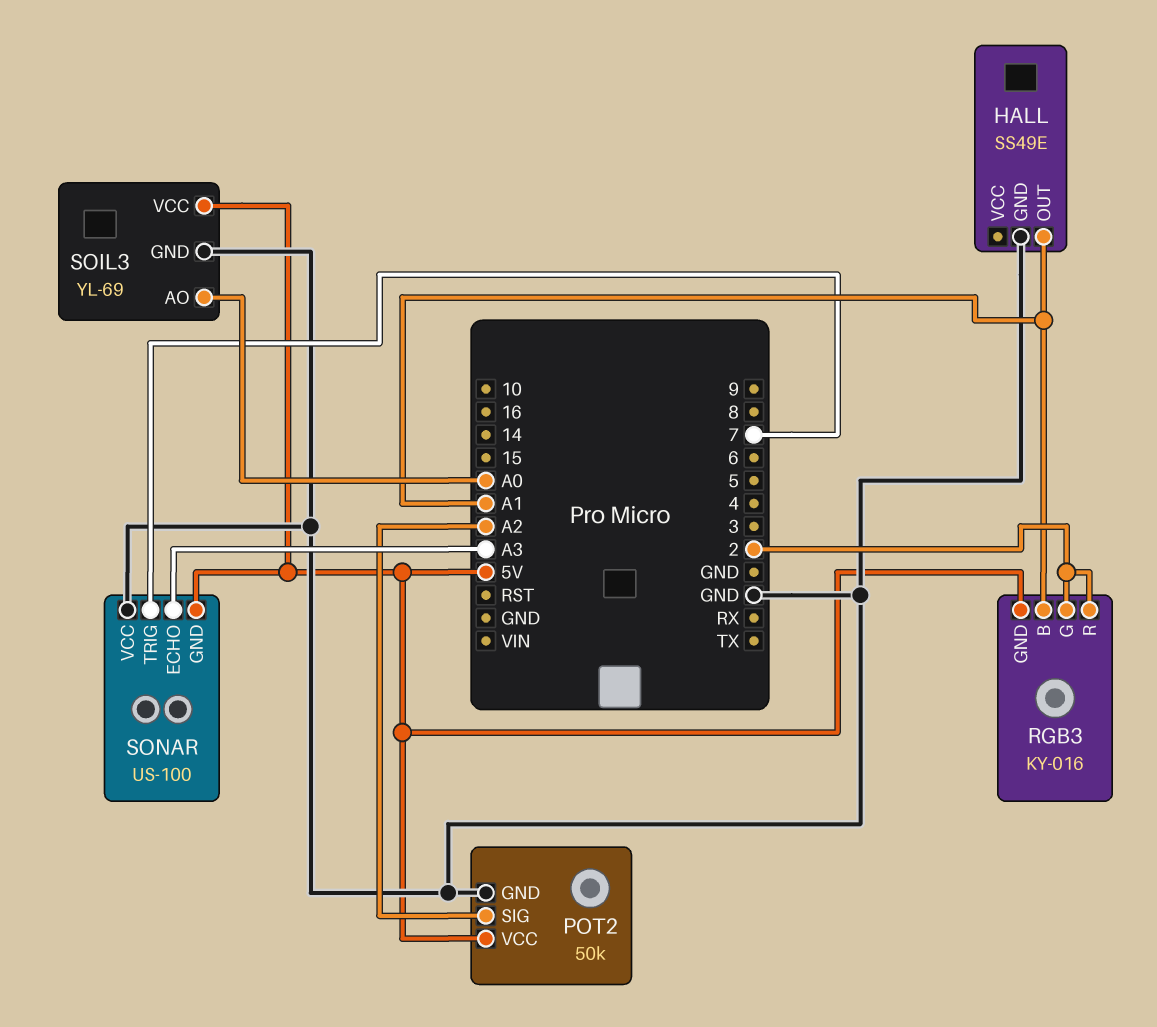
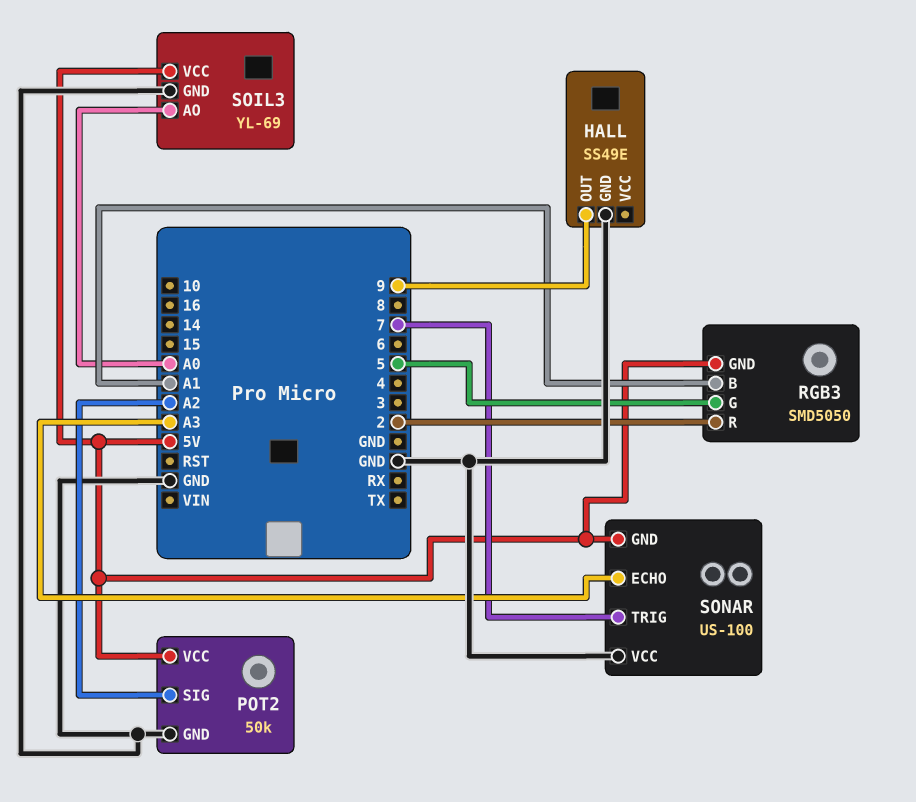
HALL pin OUT: A1 -> 9
RGB3: KY-016 -> SMD5050
RGB3 pin G: 2 -> 5

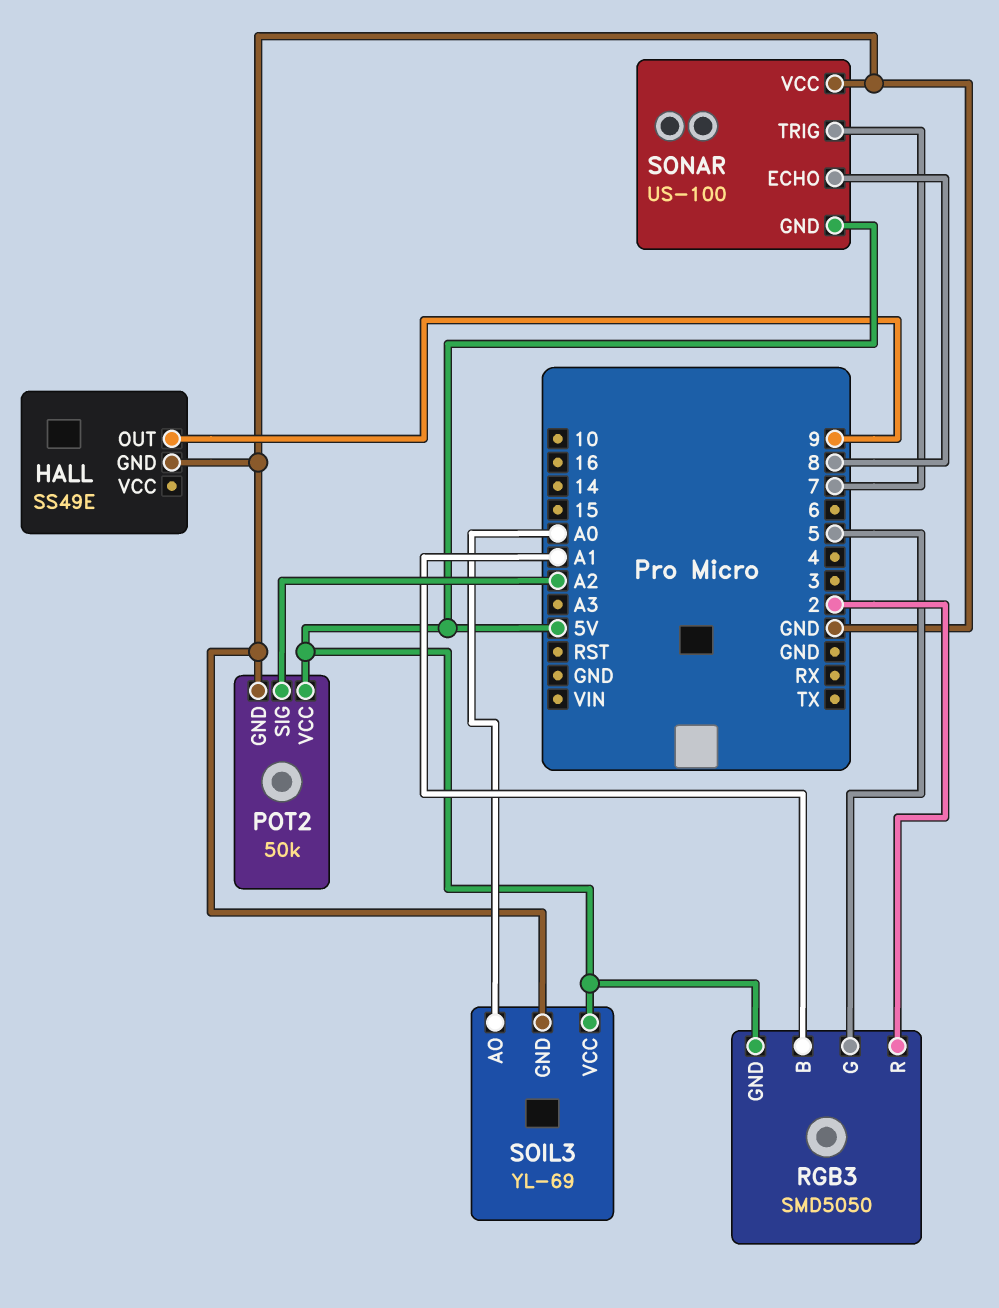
SONAR pin ECHO: A3 -> 8

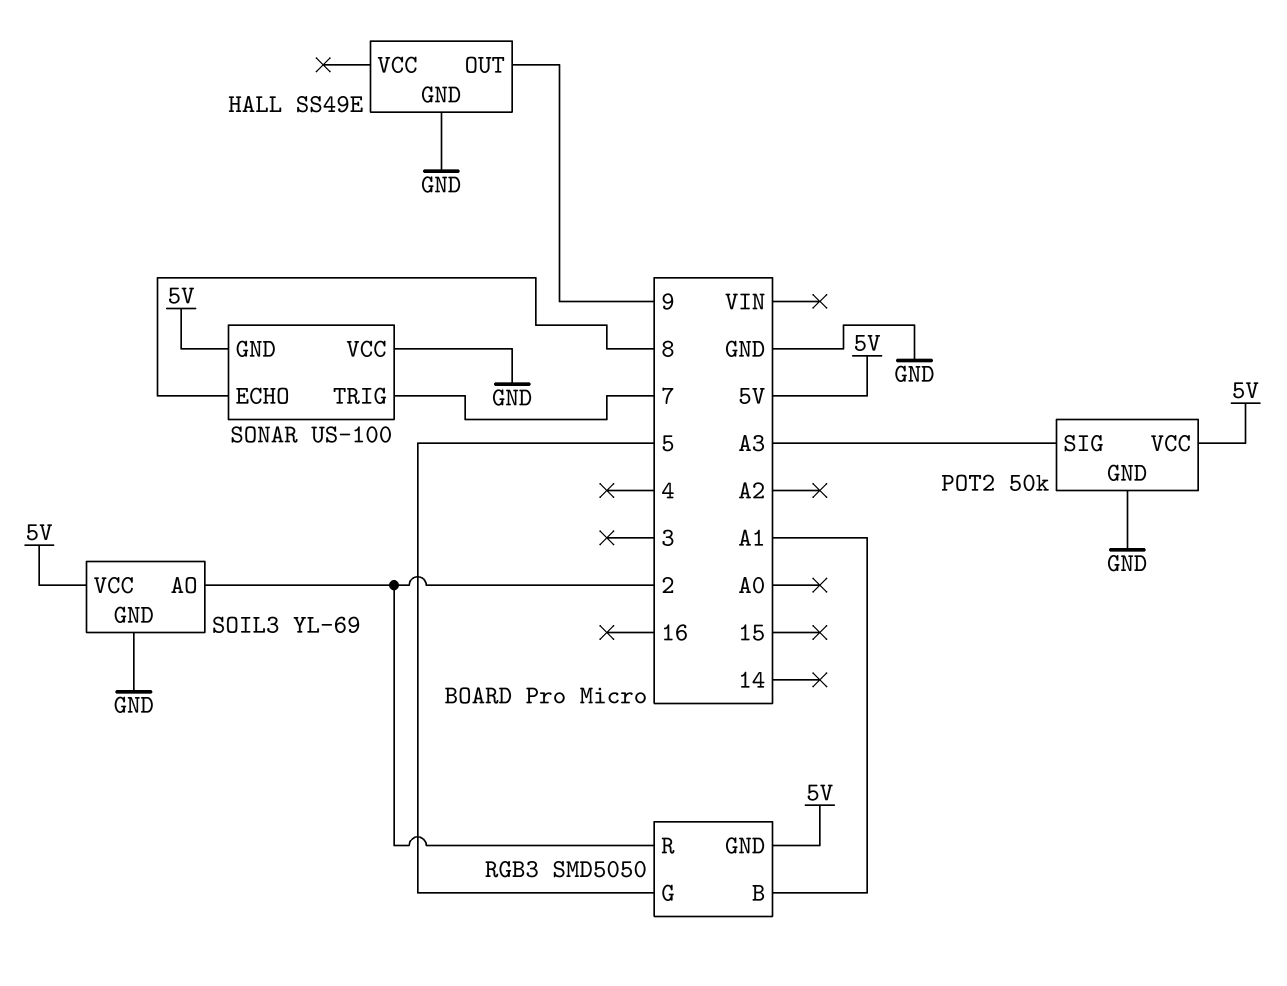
POT2 pin SIG: A2 -> A3
SOIL3 pin AO: A0 -> 2

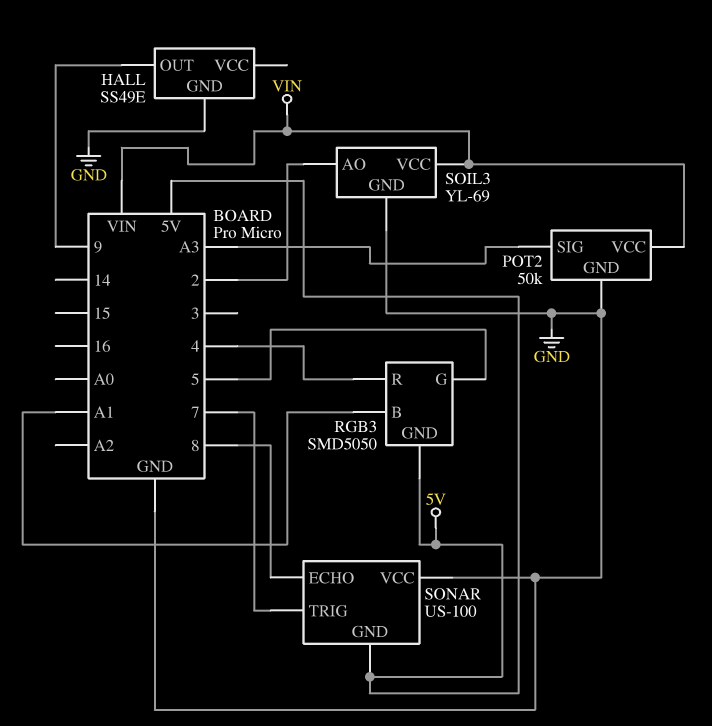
POT2 pin VCC: 5V -> VIN
RGB3 pin R: 2 -> 4
SOIL3 pin VCC: 5V -> VIN

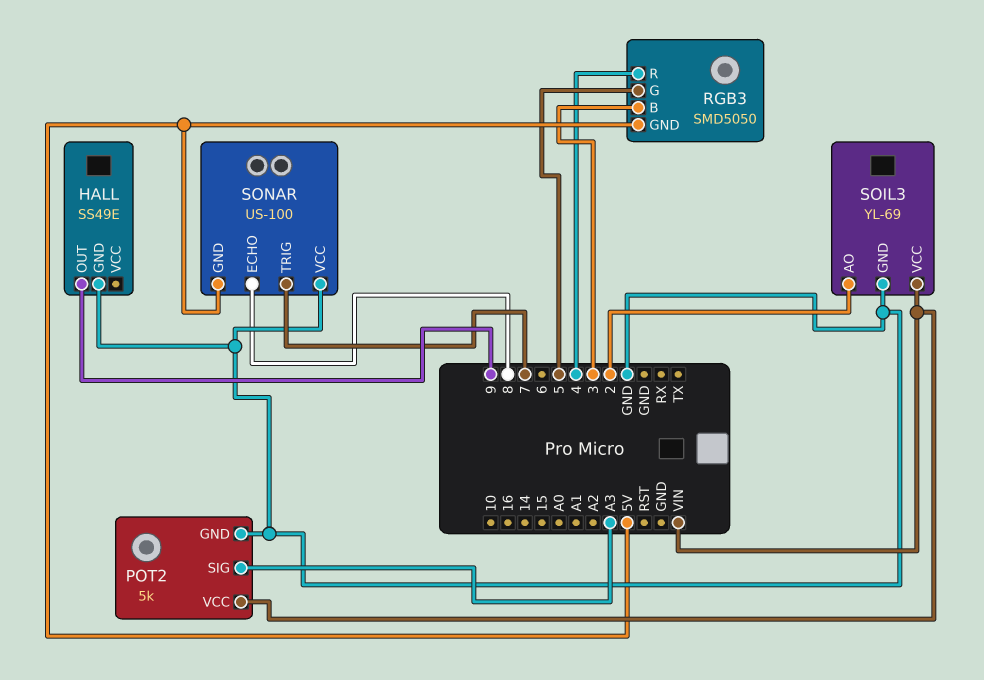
POT2: 50k -> 5k
RGB3 pin B: A1 -> 3

